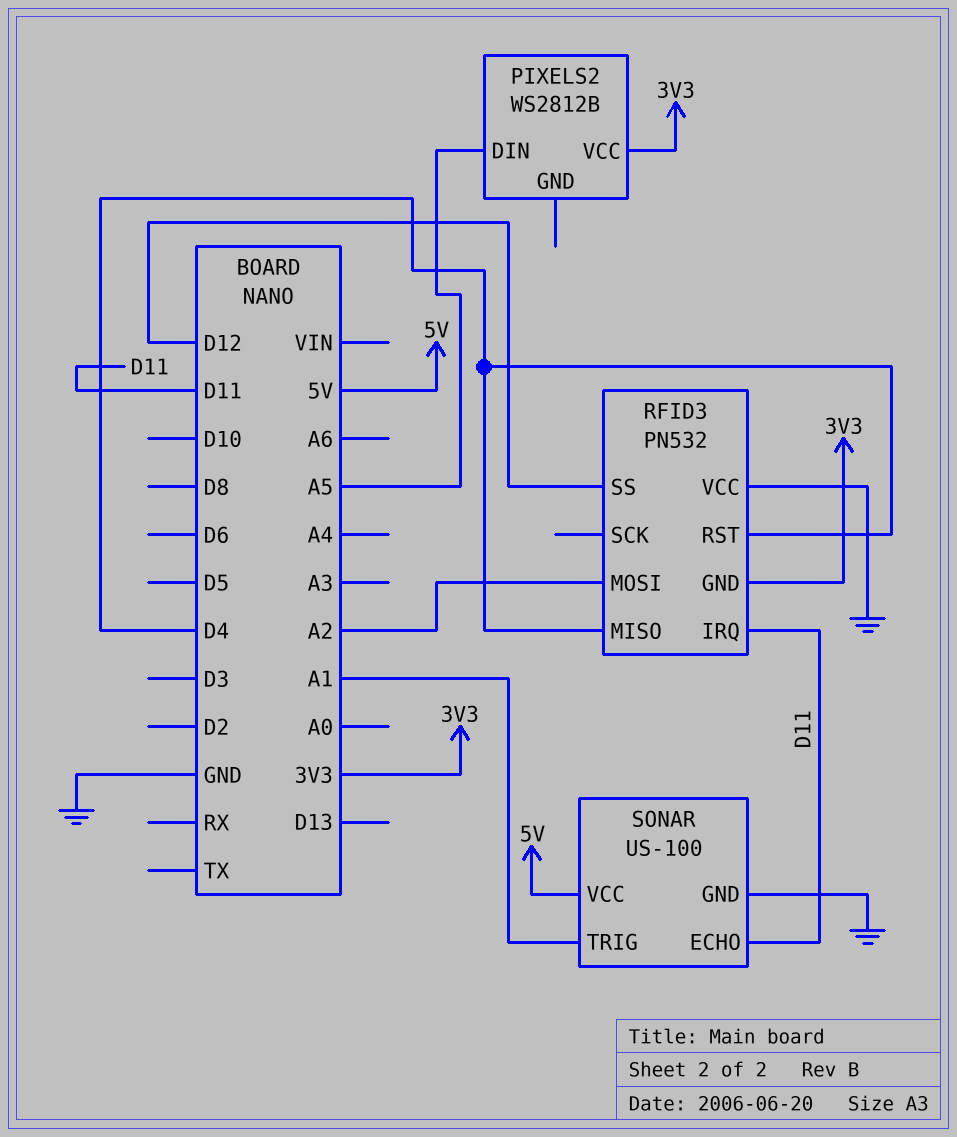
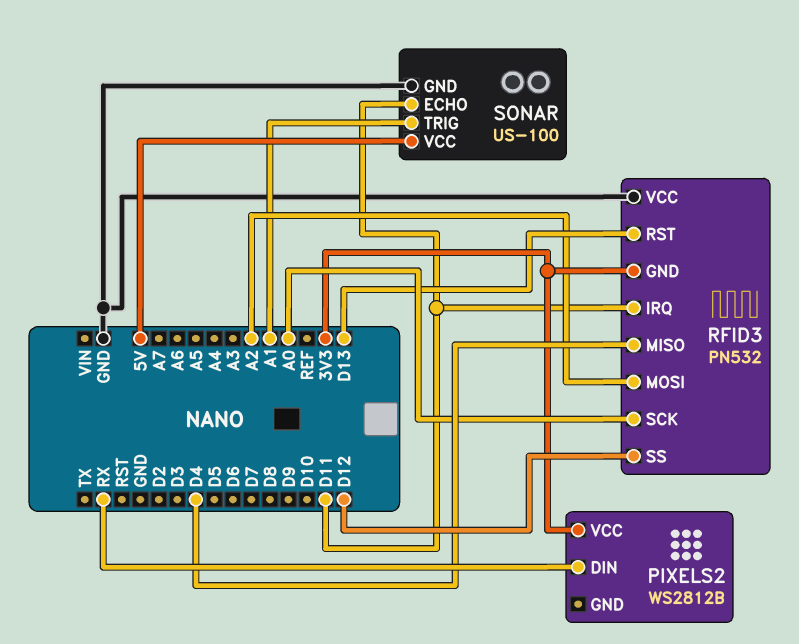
PIXELS2 pin DIN: A5 -> RX
RFID3 pin RST: D4 -> D13
RFID3 pin SCK: none -> A0

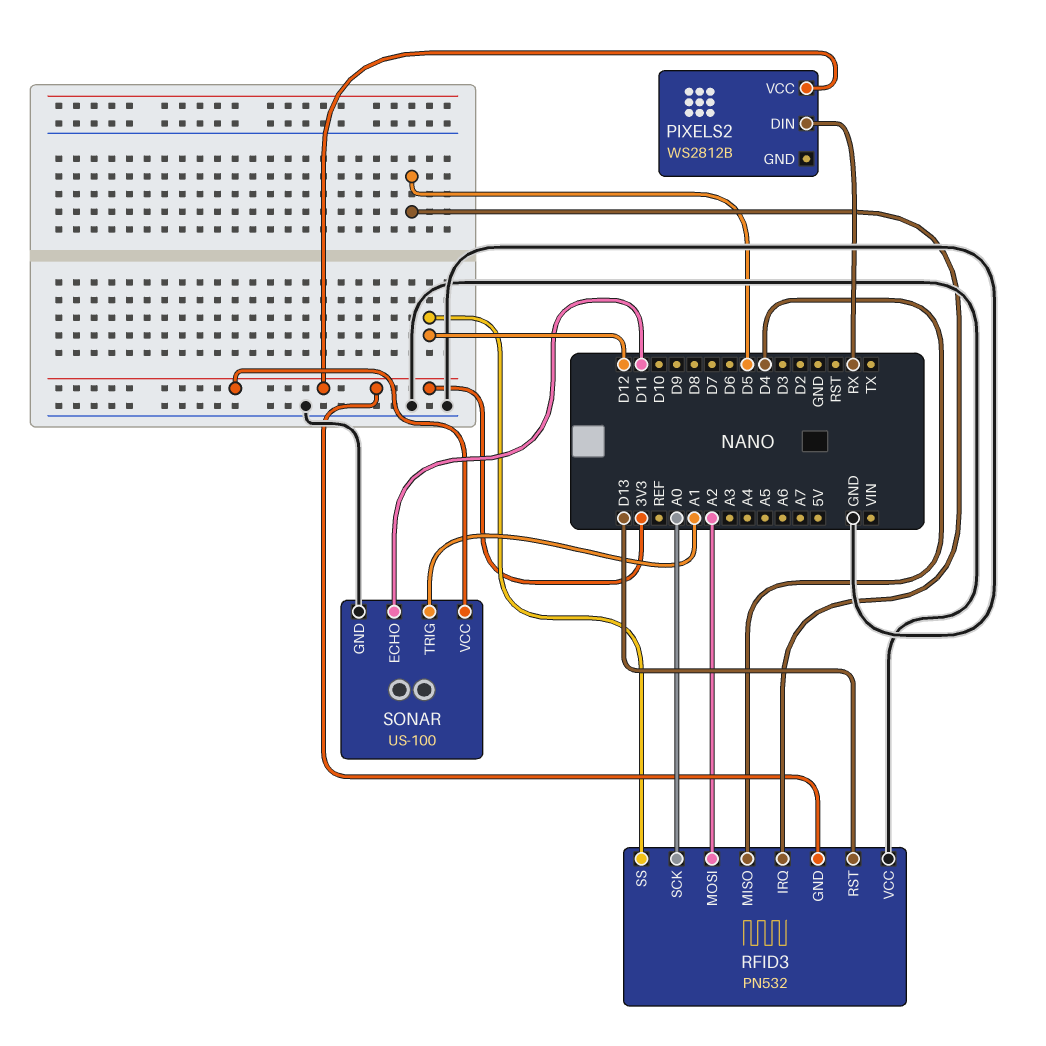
RFID3 pin IRQ: D11 -> D5
SONAR pin VCC: 5V -> 3V3

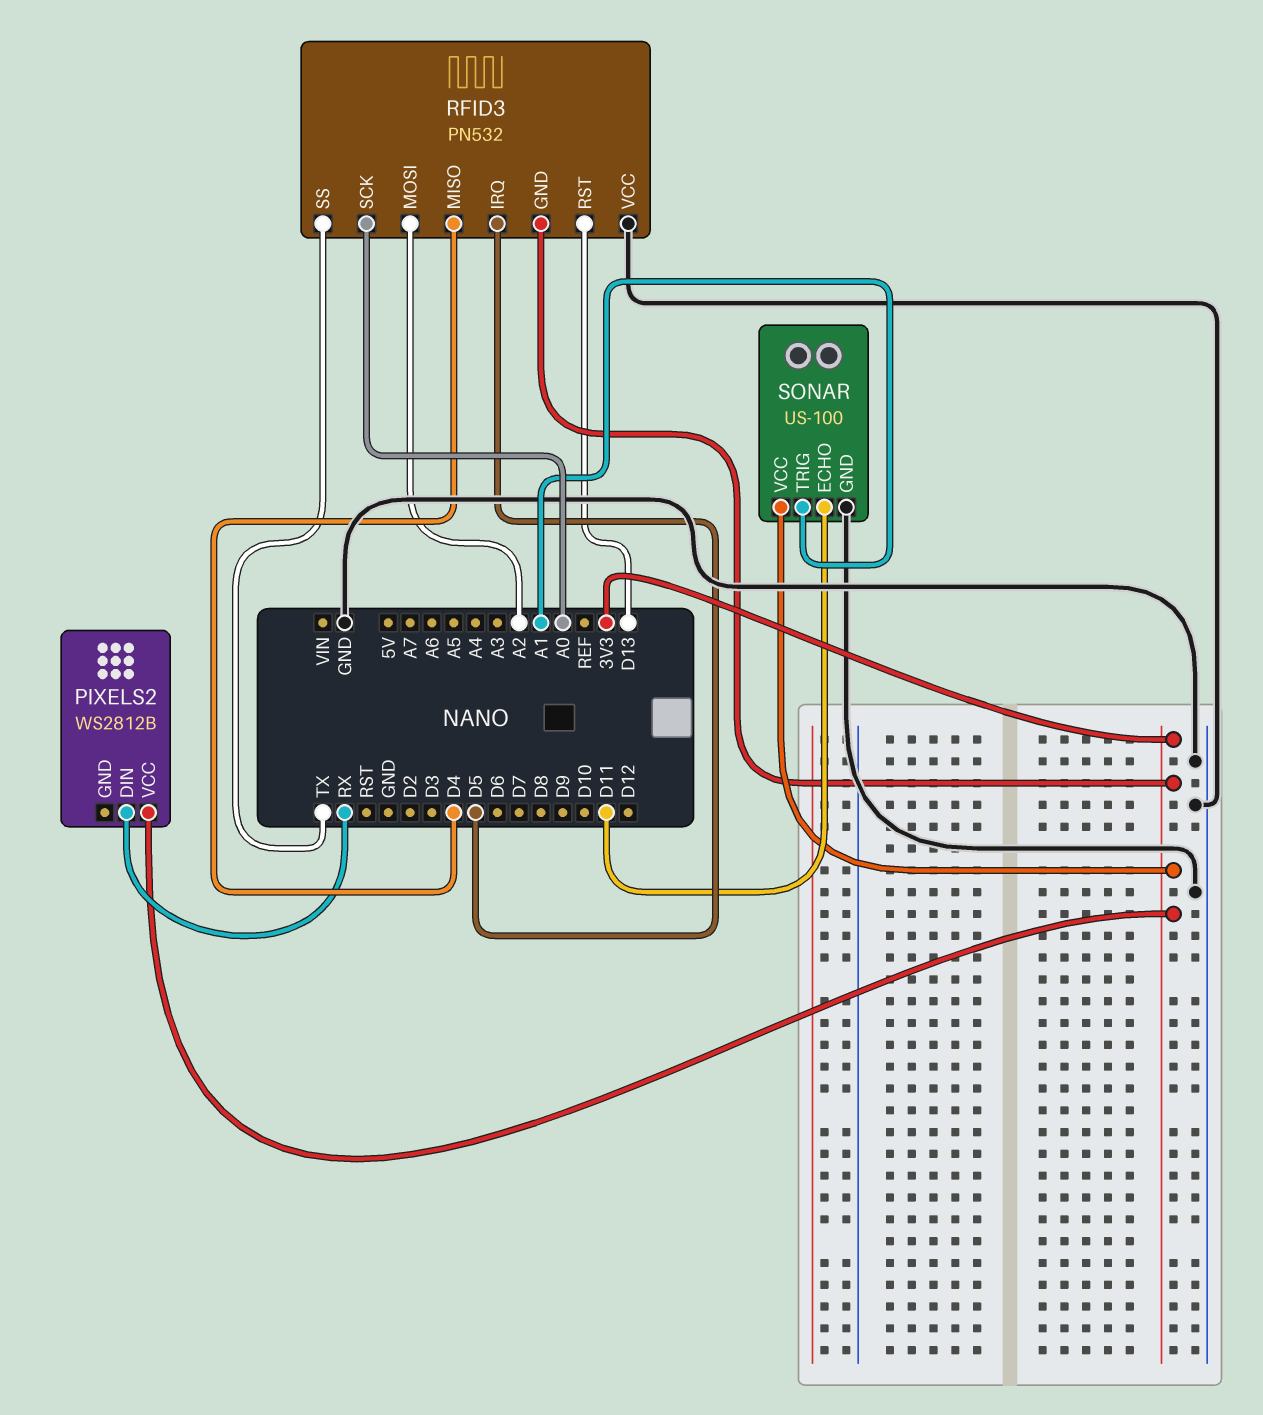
RFID3 pin SS: D12 -> TX

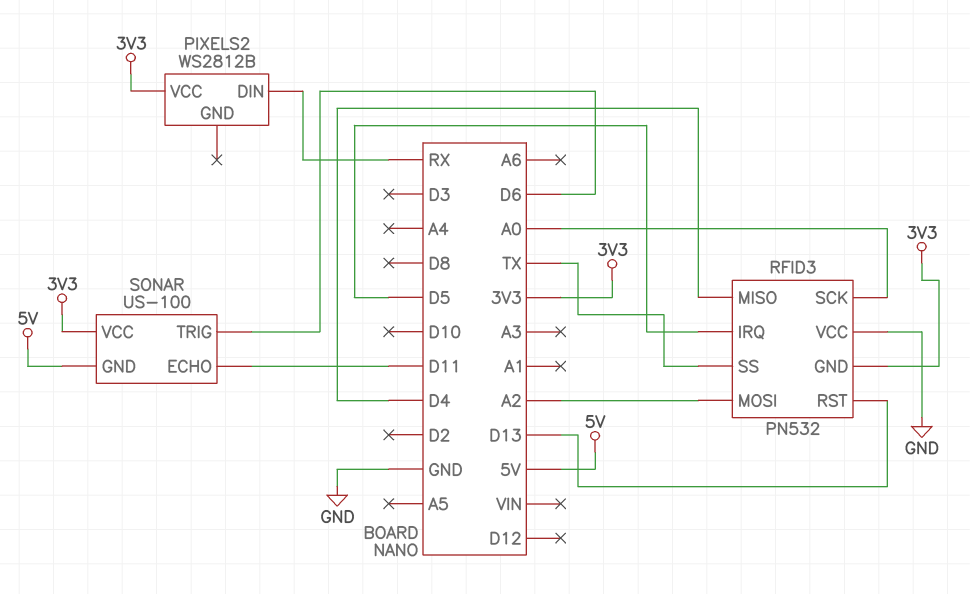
SONAR pin GND: GND -> 5V
SONAR pin TRIG: A1 -> D6

